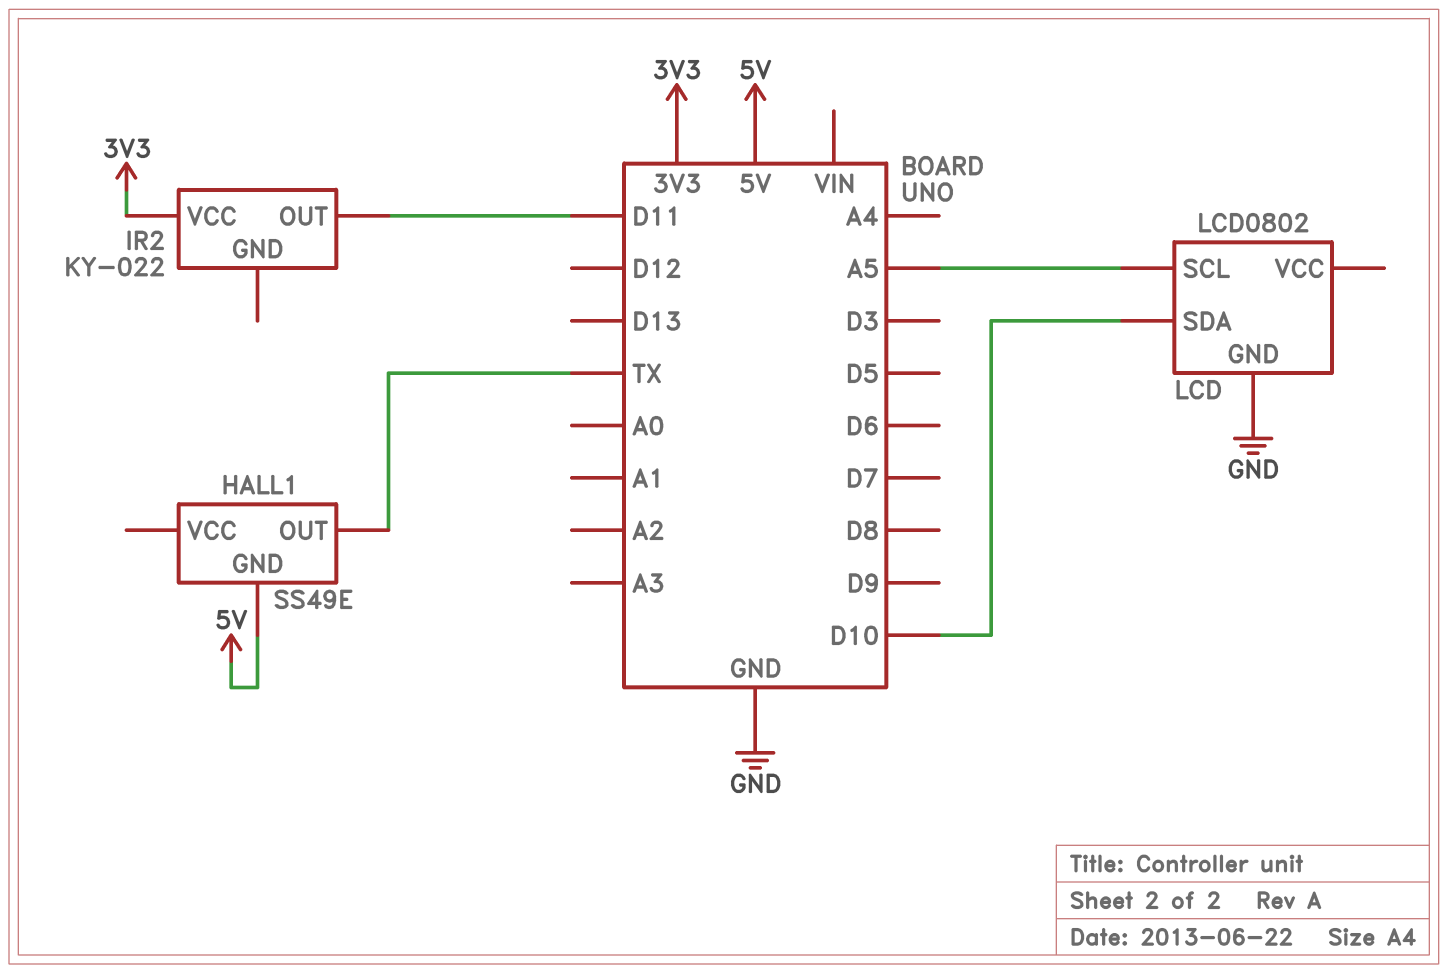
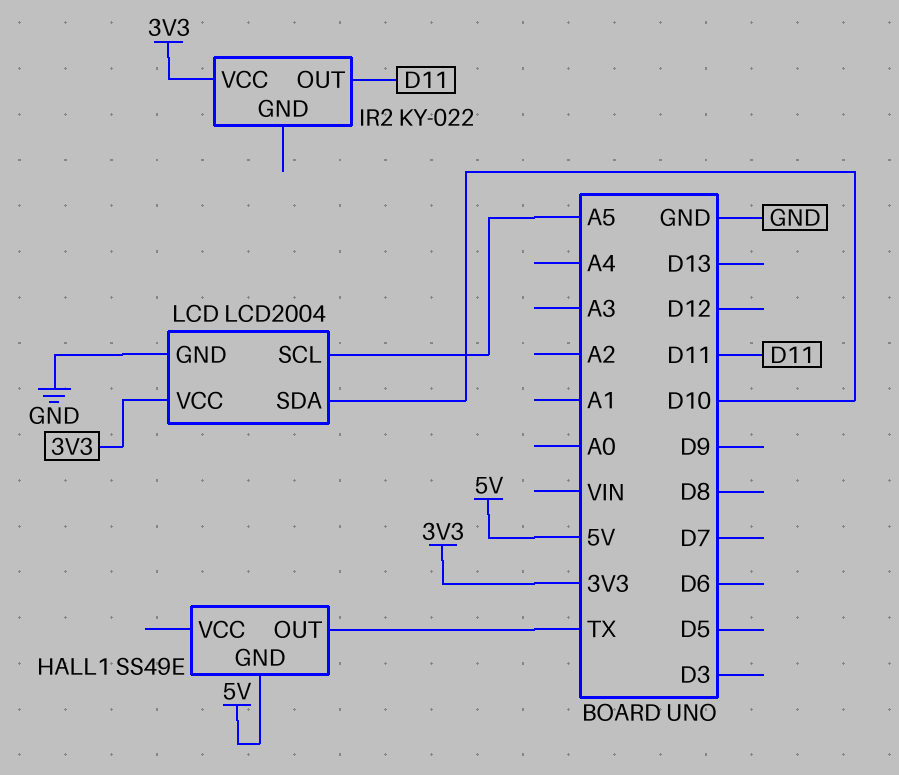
LCD: LCD0802 -> LCD2004
LCD pin VCC: none -> 3V3

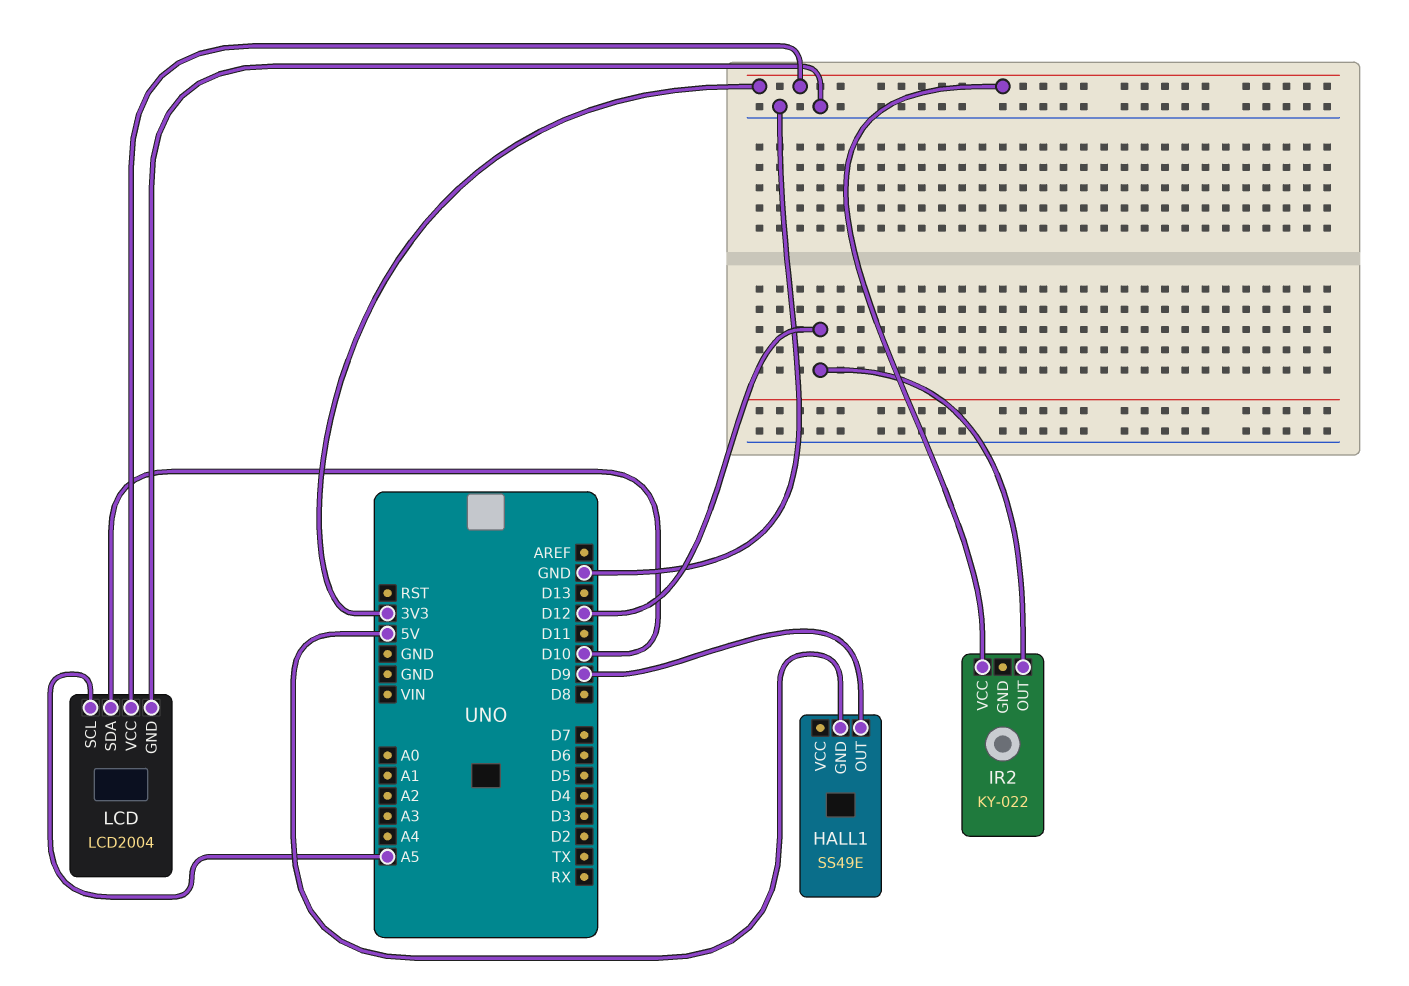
HALL1 pin OUT: TX -> D9
IR2 pin OUT: D11 -> D12

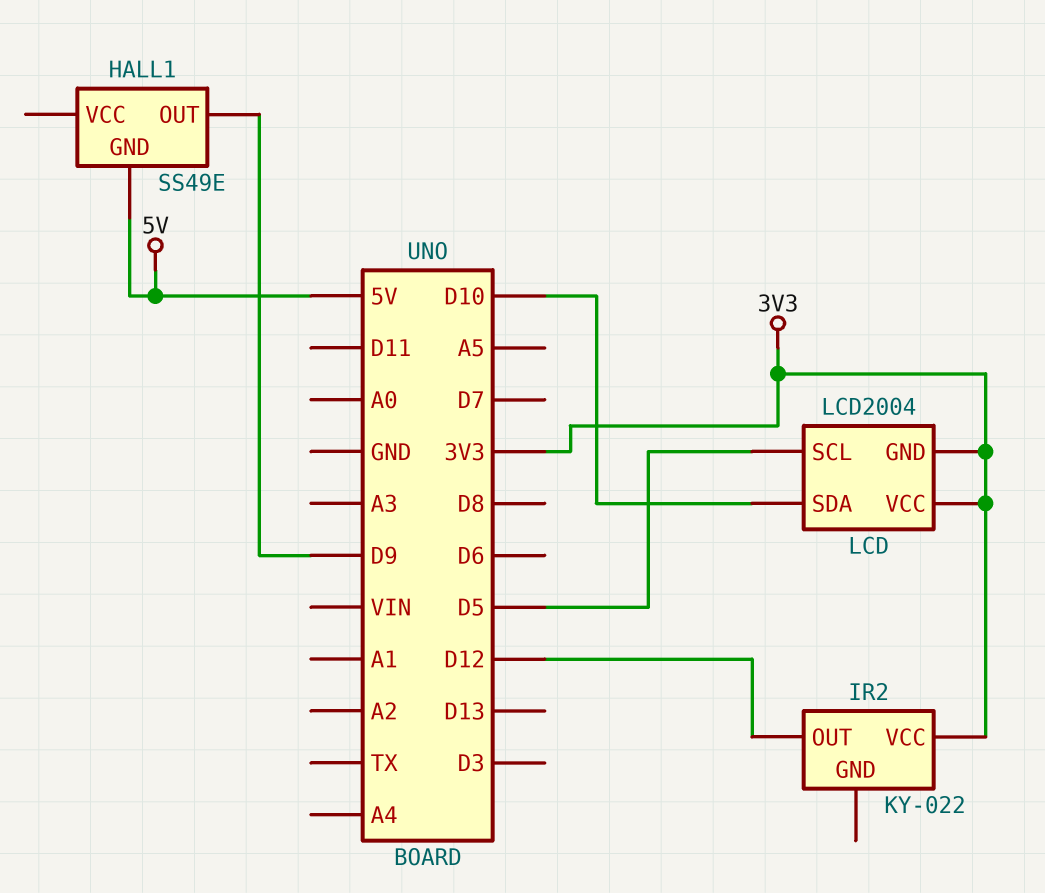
LCD pin GND: GND -> 3V3
LCD pin SCL: A5 -> D5

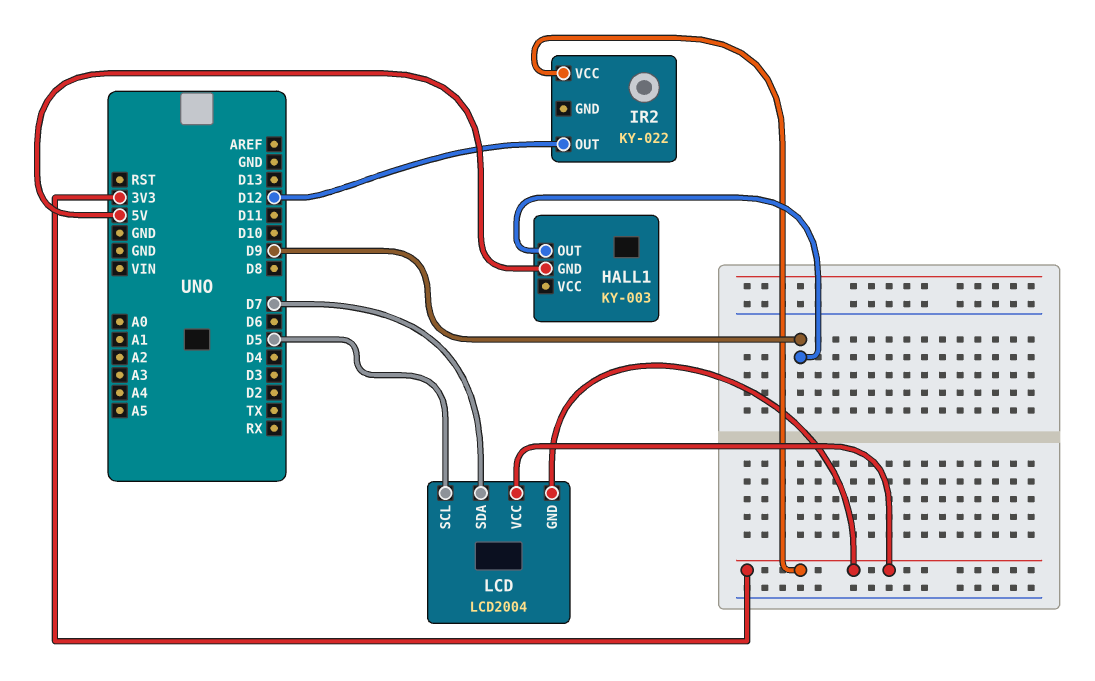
HALL1: SS49E -> KY-003
LCD pin SDA: D10 -> D7

